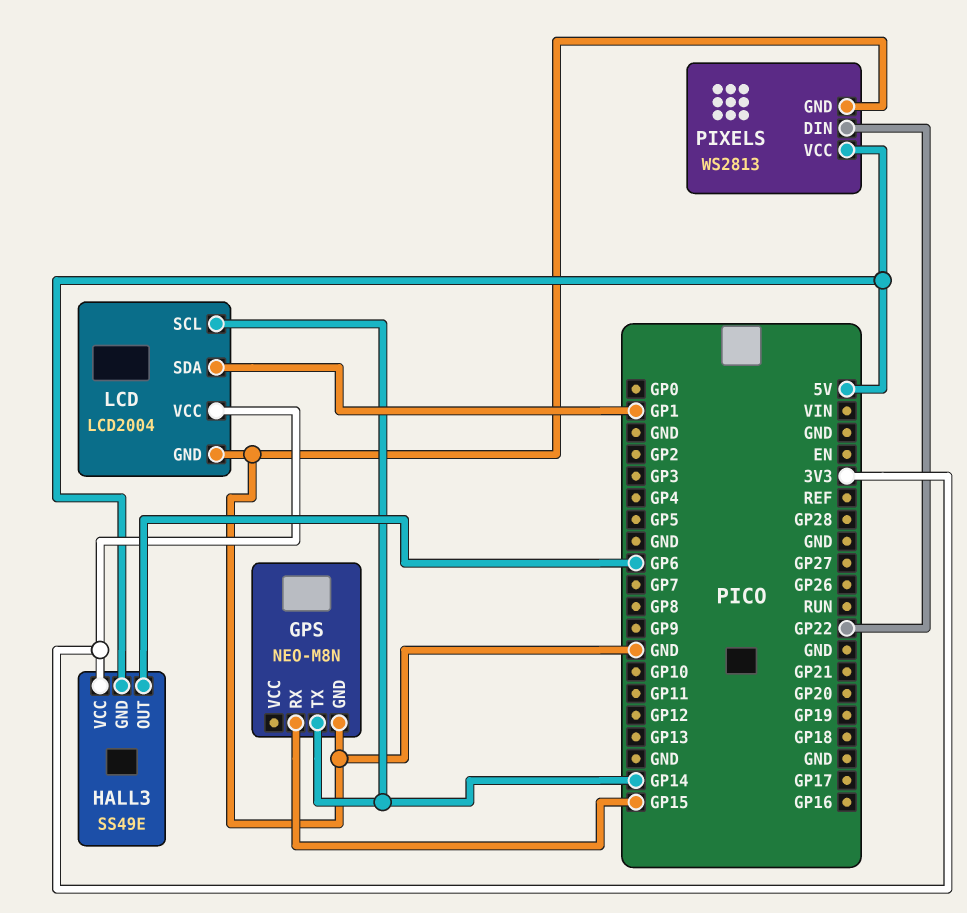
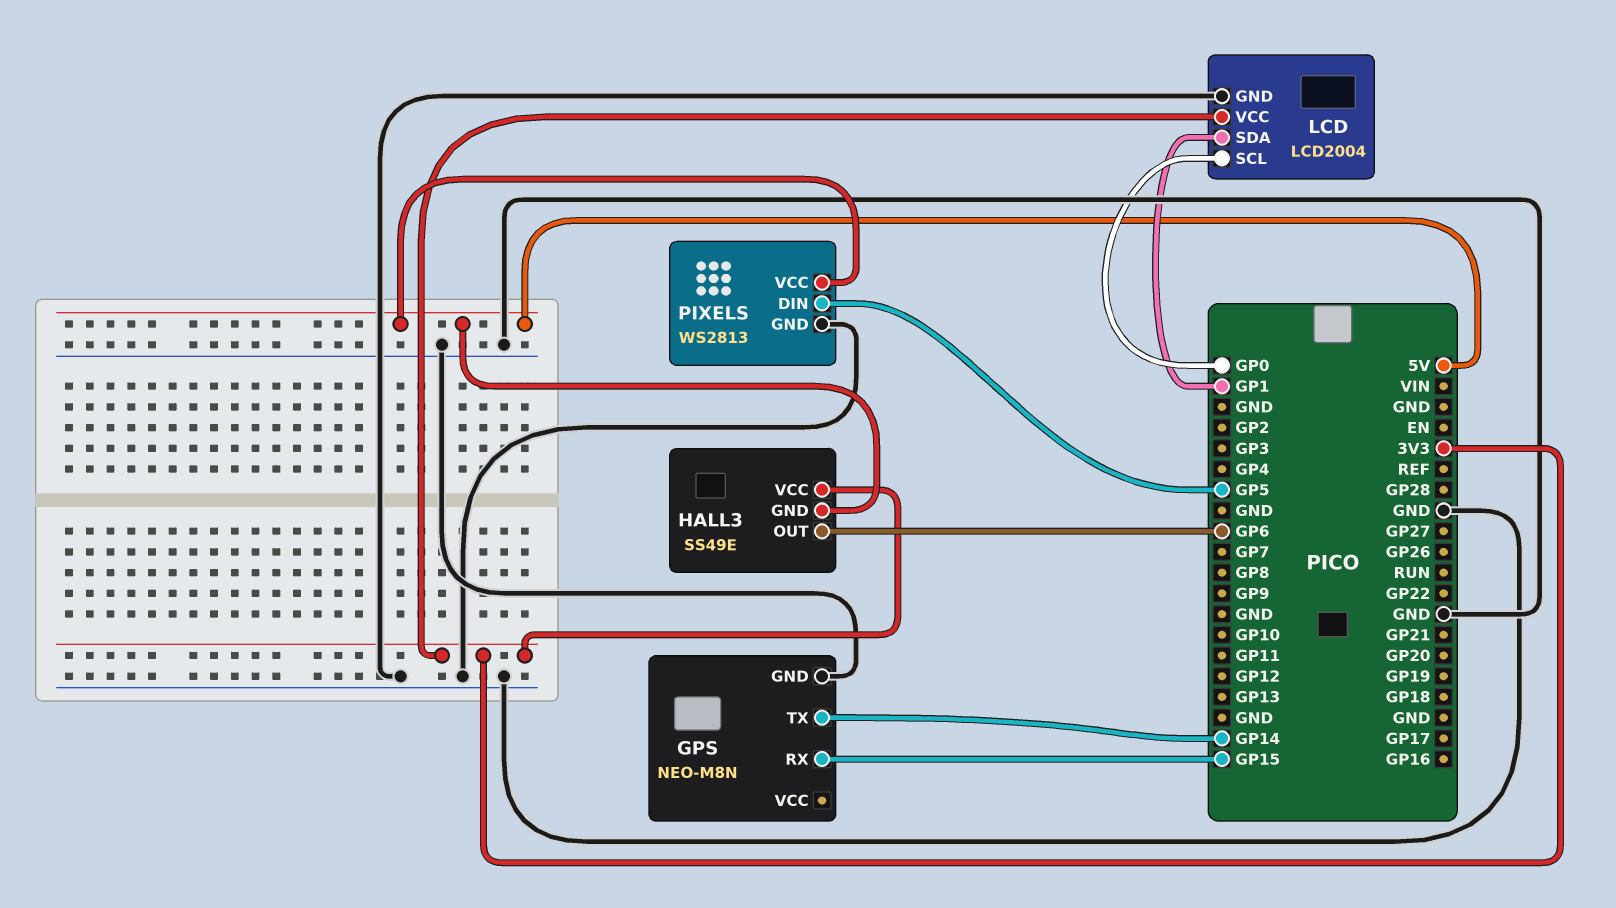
LCD pin SCL: GP14 -> GP0
PIXELS pin DIN: GP22 -> GP5

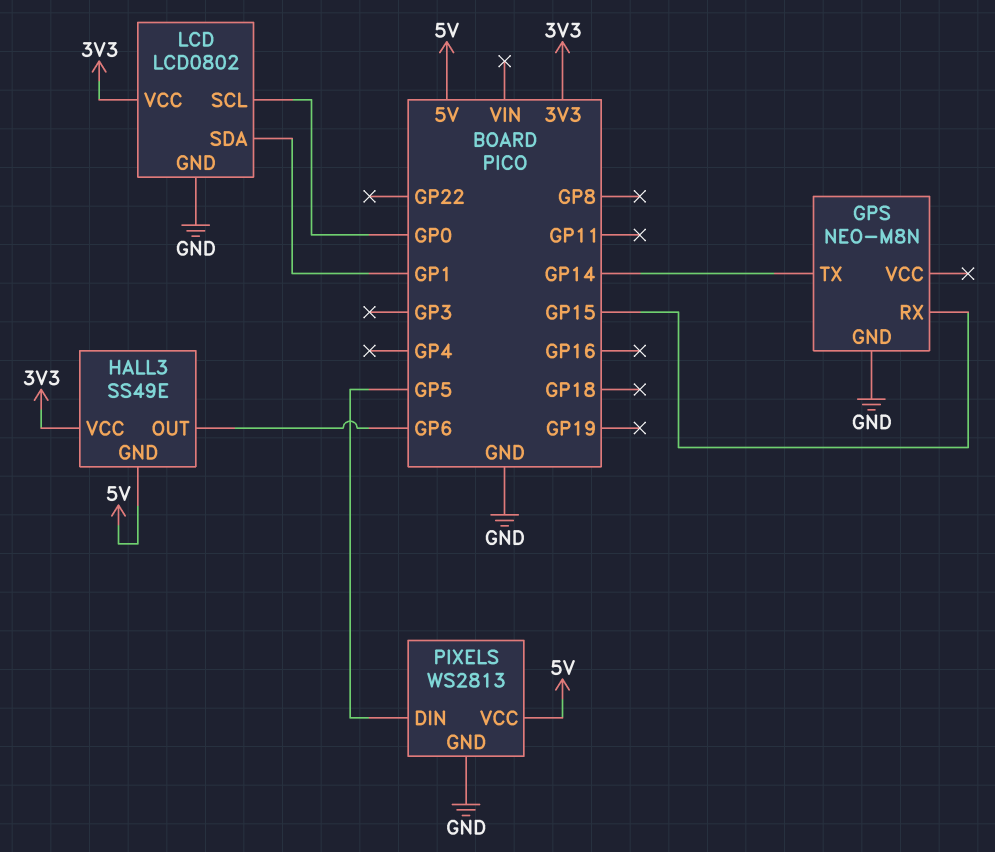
LCD: LCD2004 -> LCD0802

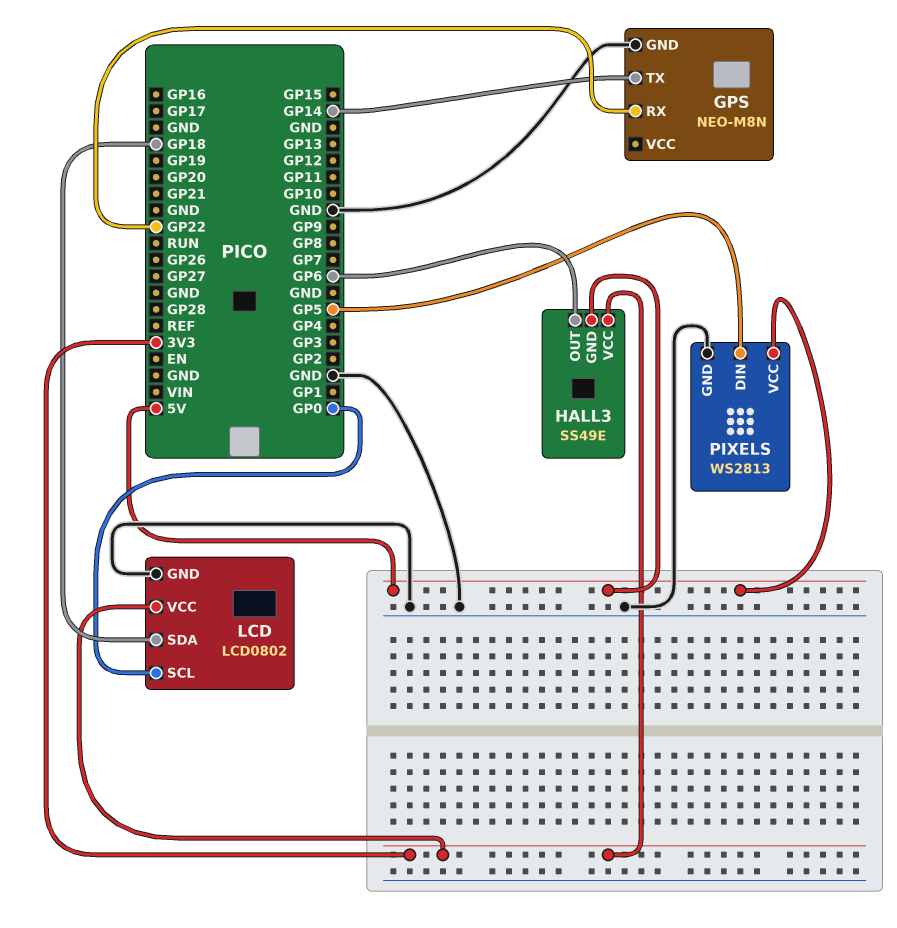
GPS pin RX: GP15 -> GP22
LCD pin SDA: GP1 -> GP18

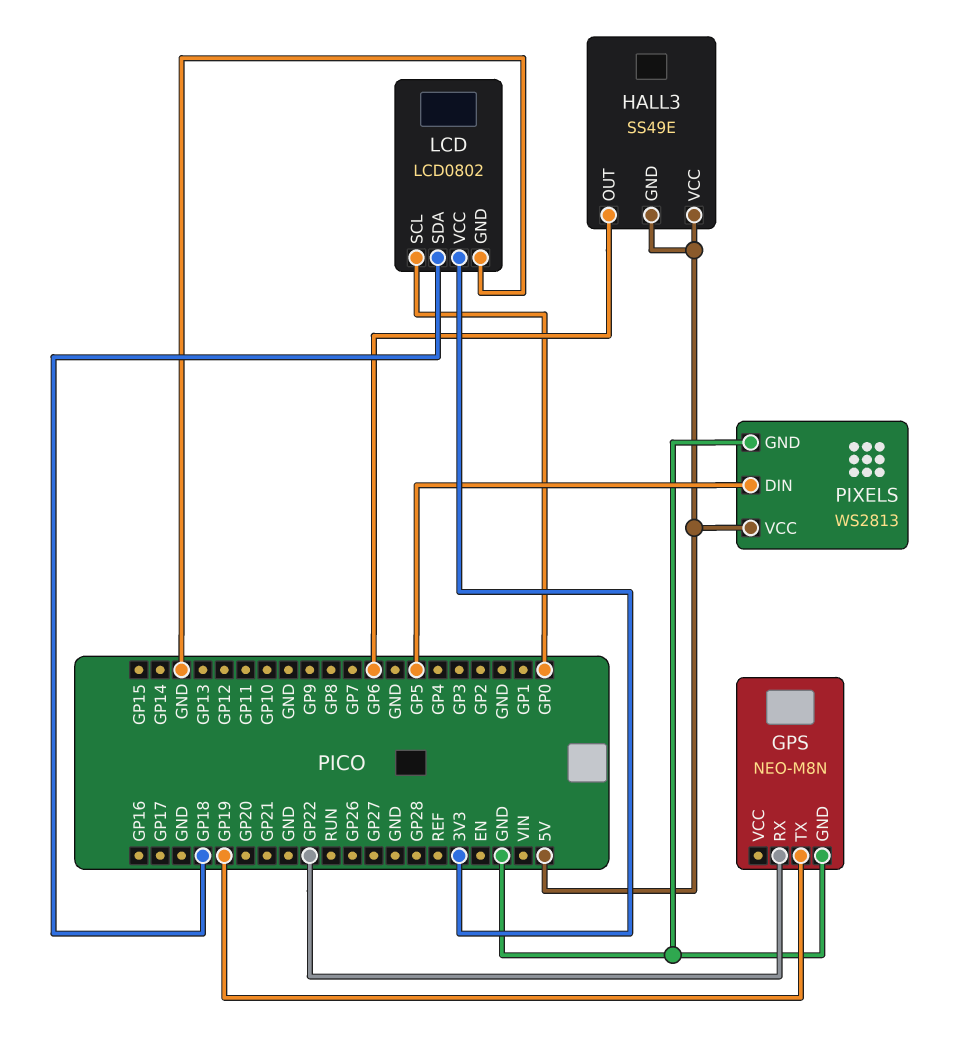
GPS pin TX: GP14 -> GP19
HALL3 pin VCC: 3V3 -> 5V

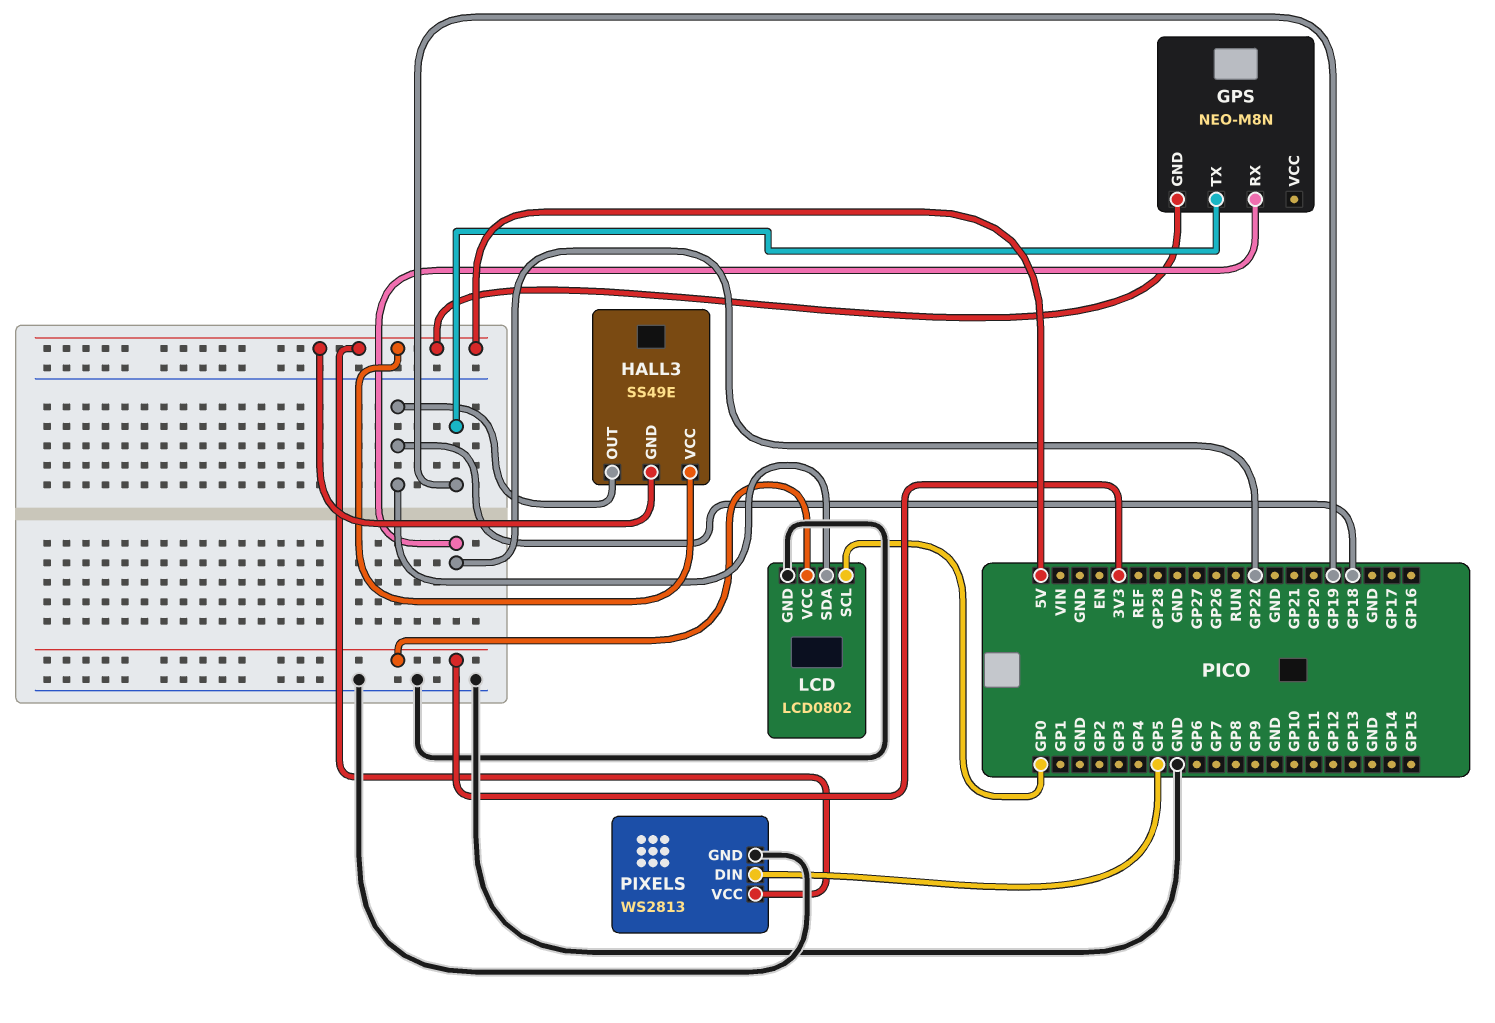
GPS pin GND: GND -> 5V
HALL3 pin OUT: GP6 -> GP18

